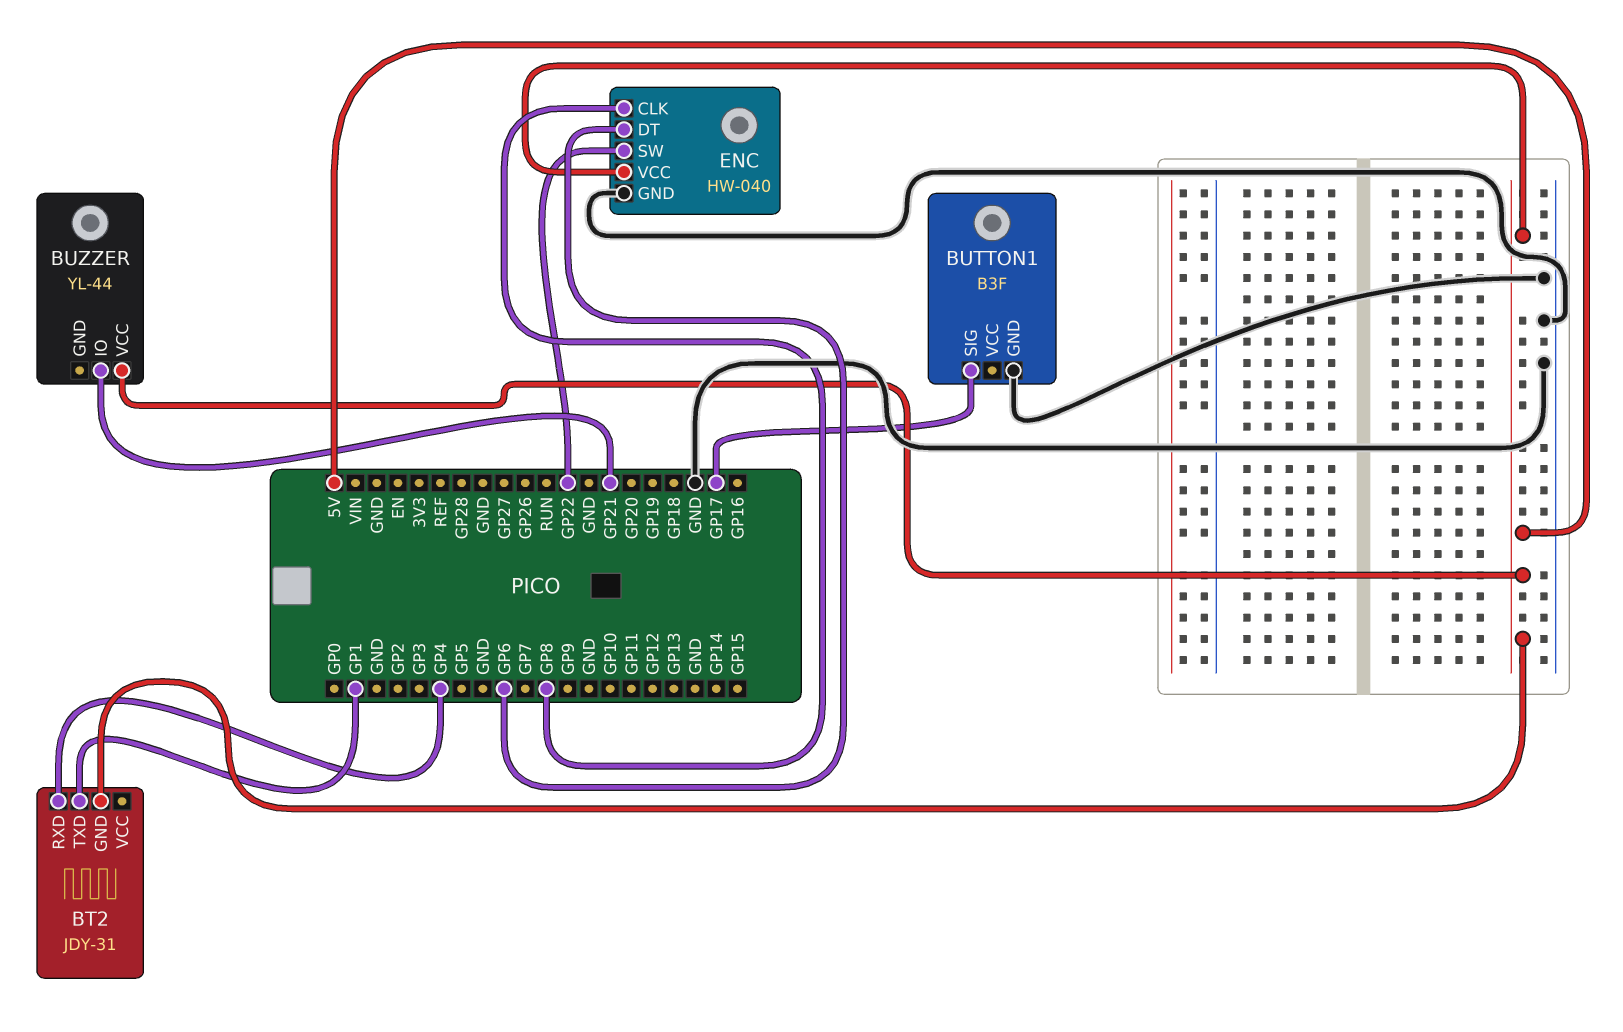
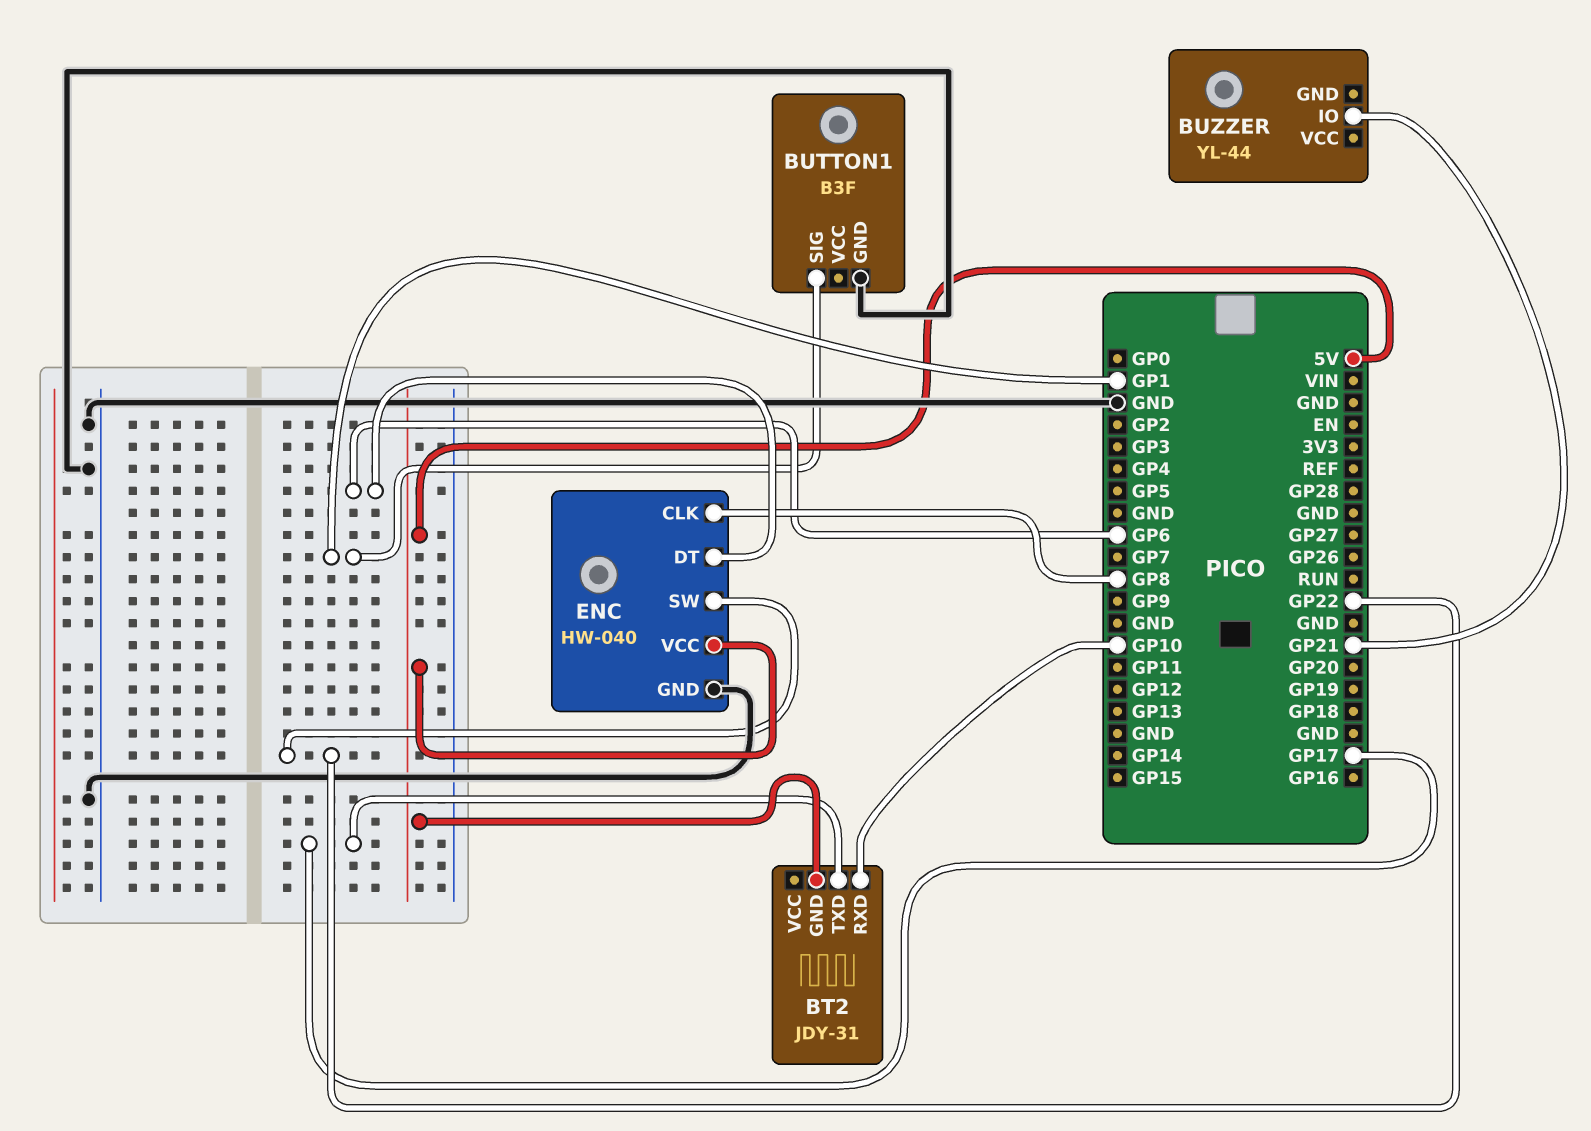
BT2 pin RXD: GP4 -> GP10
BT2 pin TXD: GP1 -> GP17
BUTTON1 pin SIG: GP17 -> GP1
BUZZER pin VCC: 5V -> none

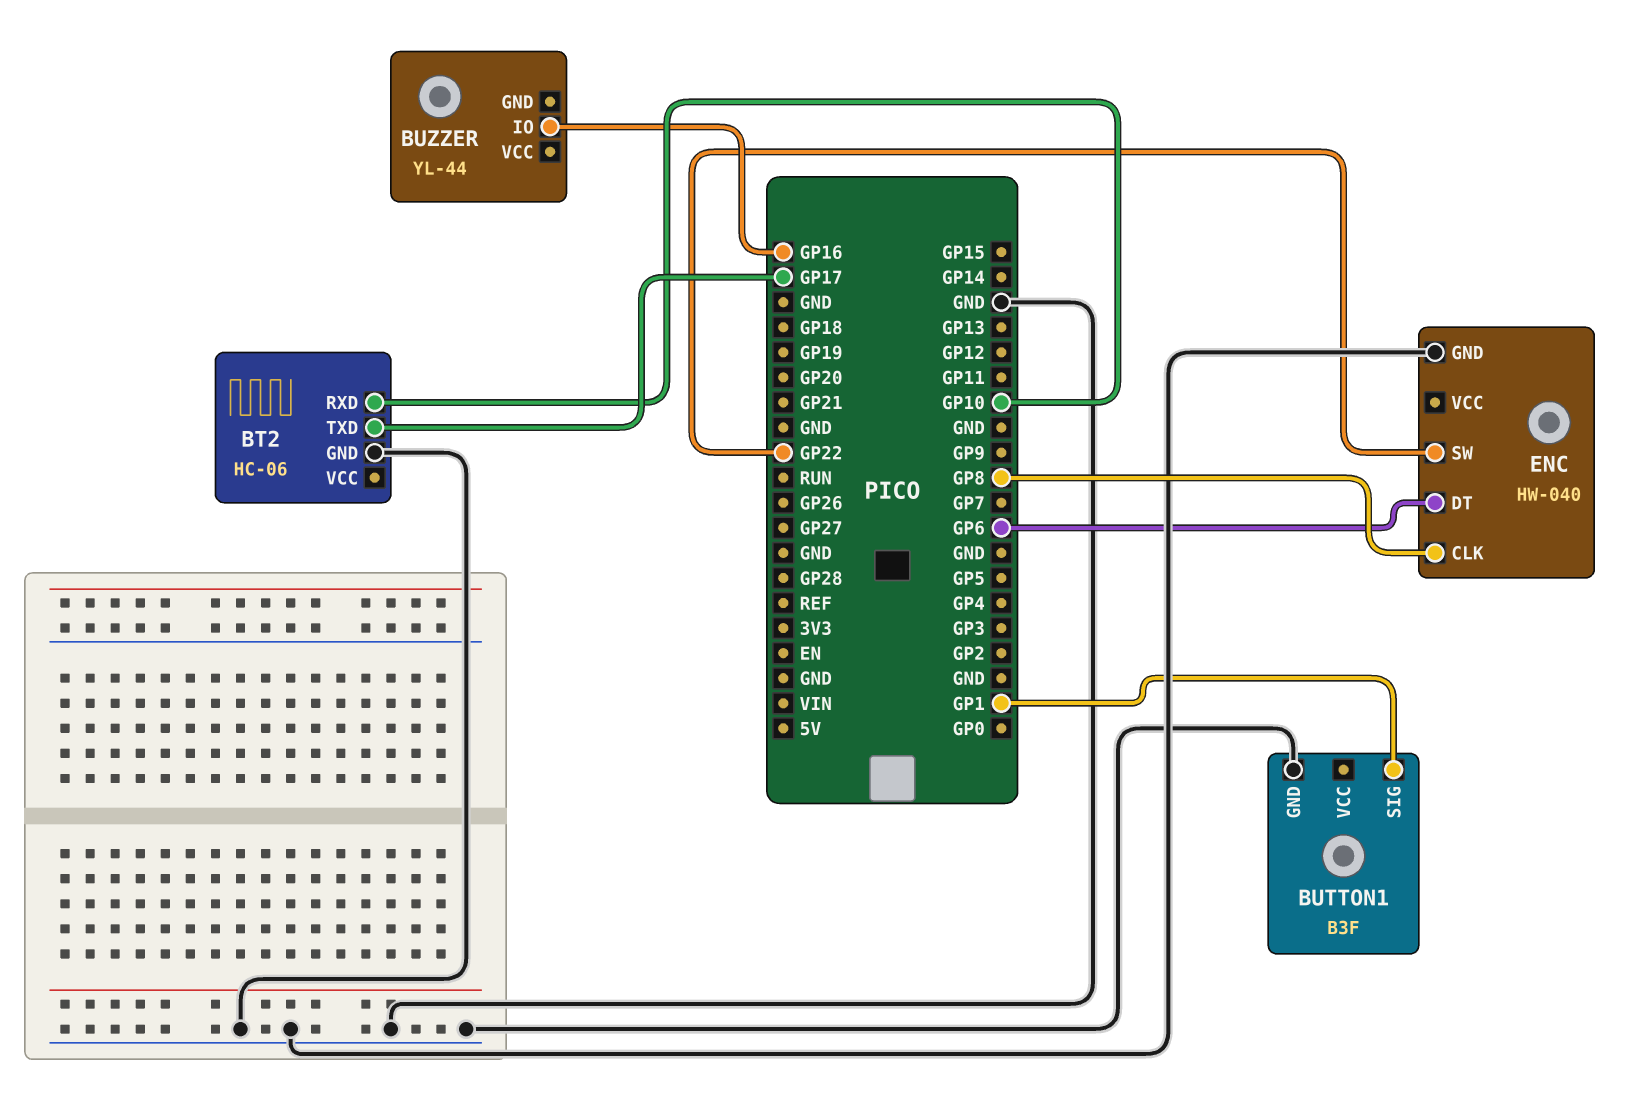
BT2: JDY-31 -> HC-06
BT2 pin GND: 5V -> GND
BUZZER pin IO: GP21 -> GP16
ENC pin VCC: 5V -> none

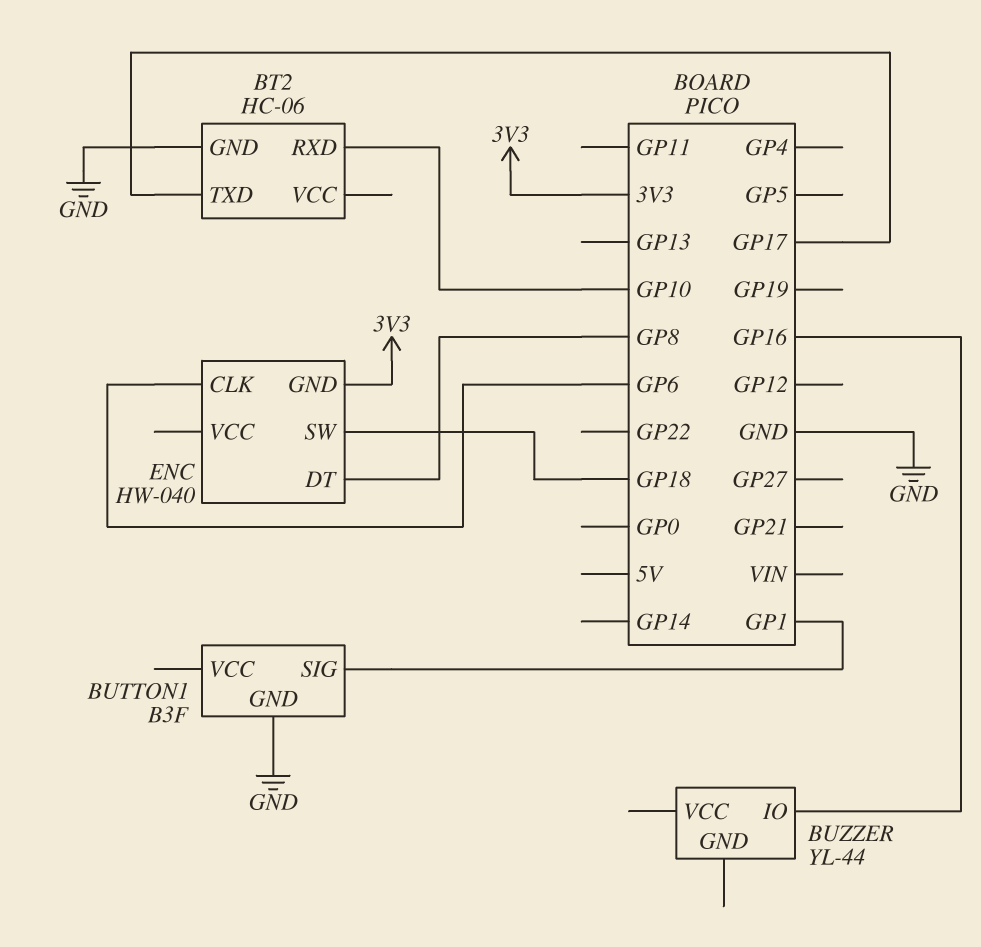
ENC pin CLK: GP8 -> GP6
ENC pin DT: GP6 -> GP8
ENC pin GND: GND -> 3V3
ENC pin SW: GP22 -> GP18

